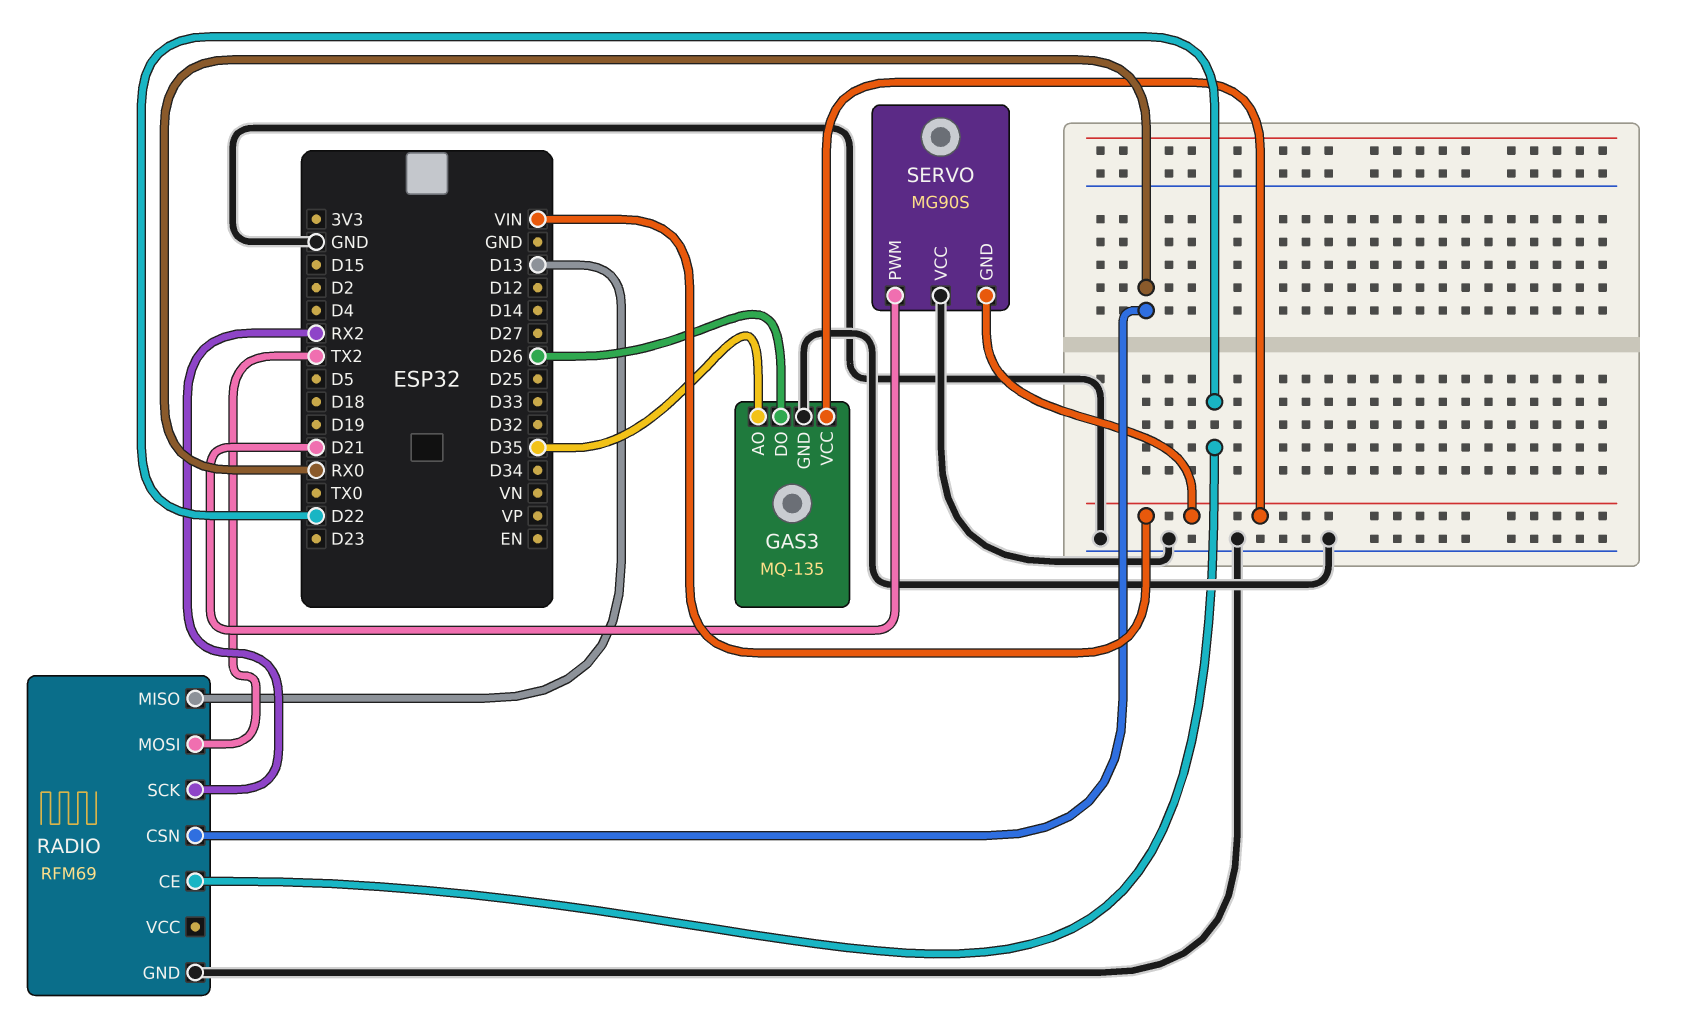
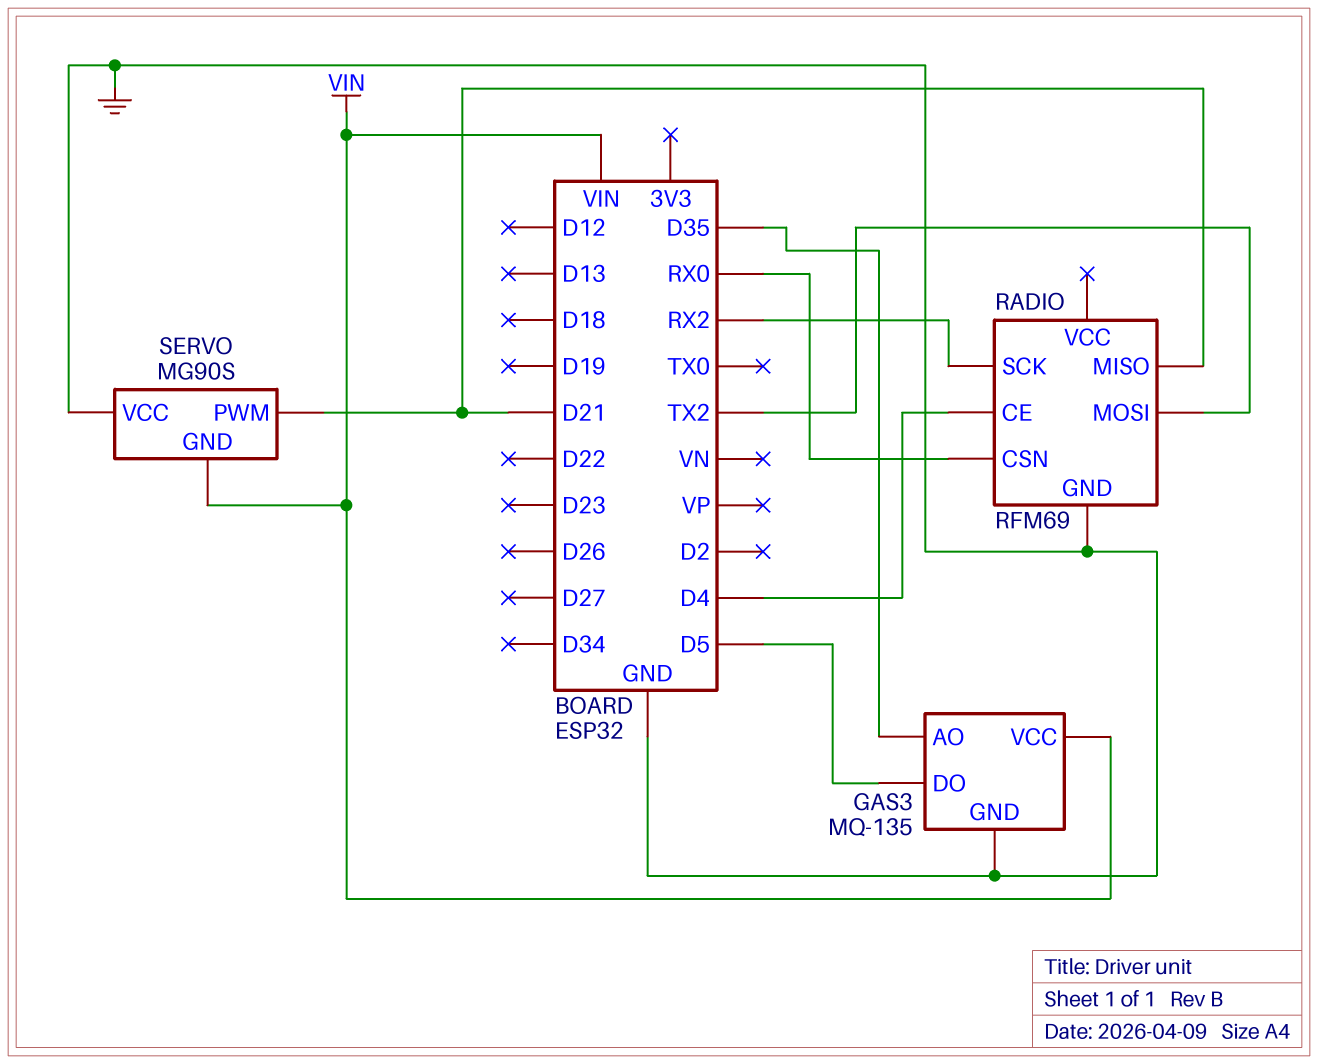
GAS3 pin DO: D26 -> D5
RADIO pin CE: D22 -> D4
RADIO pin MISO: D13 -> D21

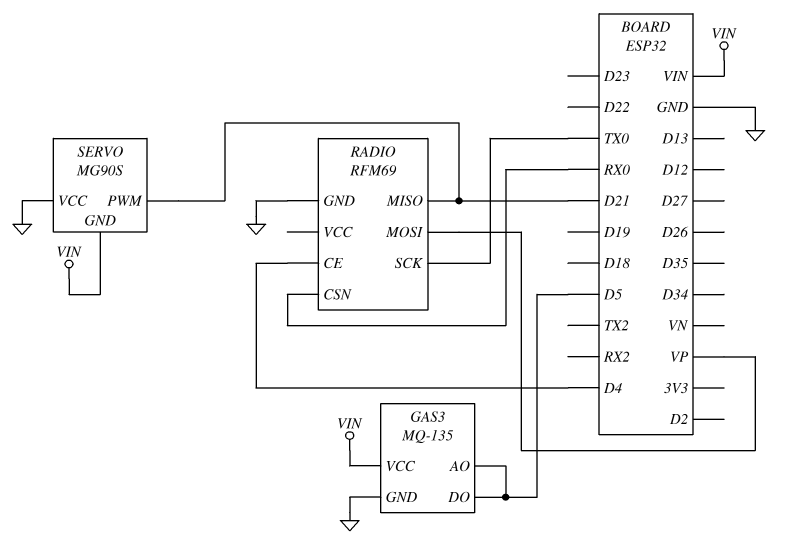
GAS3 pin AO: D35 -> D5
RADIO pin MOSI: TX2 -> VP
RADIO pin SCK: RX2 -> TX0

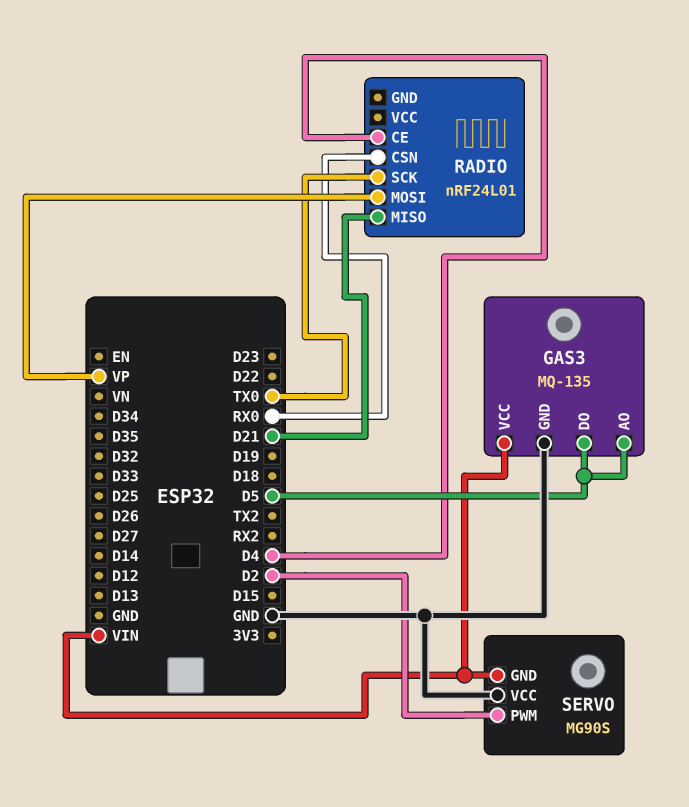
RADIO: RFM69 -> nRF24L01
RADIO pin GND: GND -> none
SERVO pin PWM: D21 -> D2

